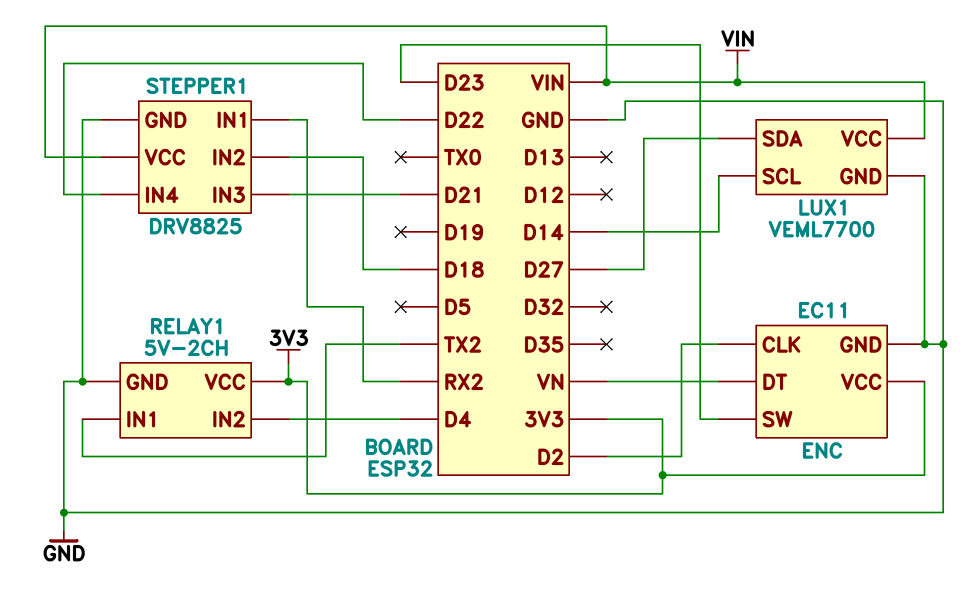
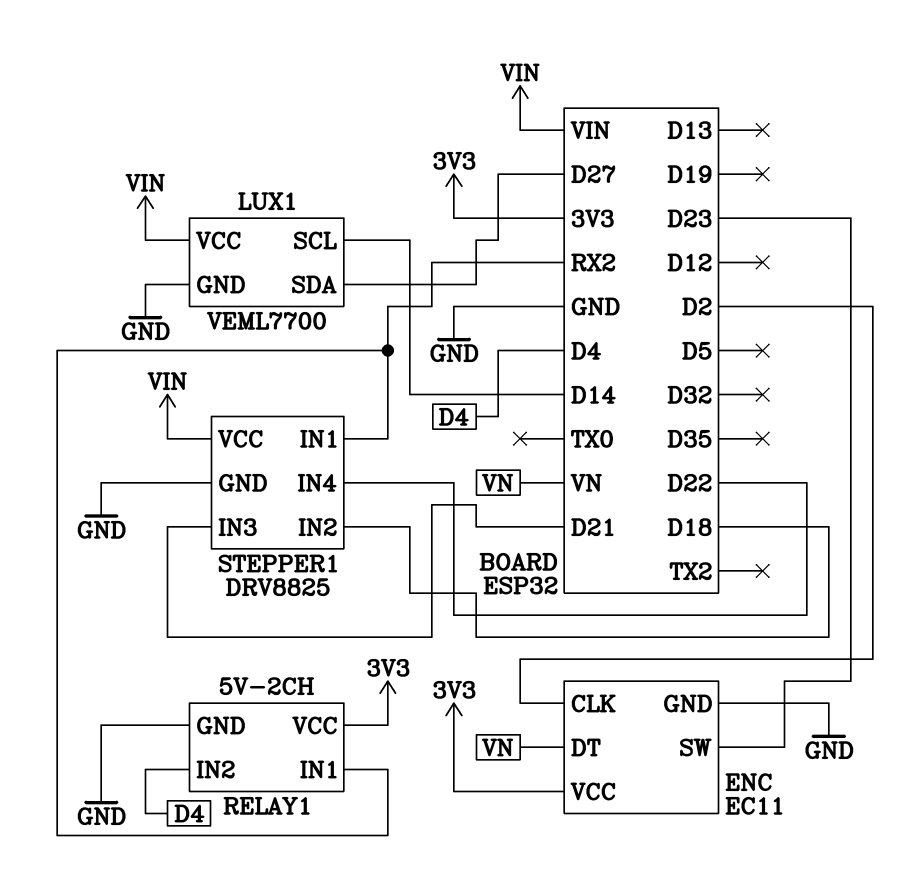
RELAY1 pin IN1: TX2 -> RX2

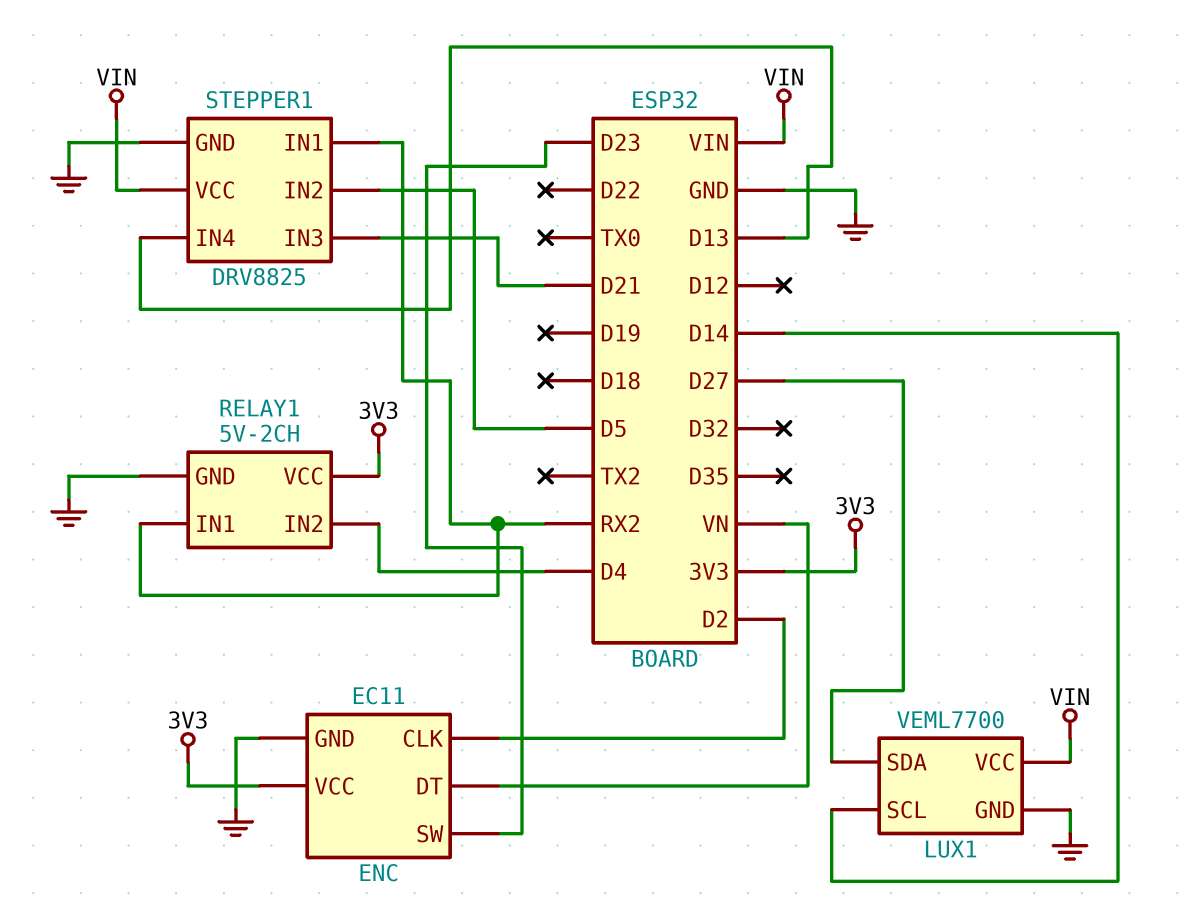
STEPPER1 pin IN2: D18 -> D5
STEPPER1 pin IN4: D22 -> D13

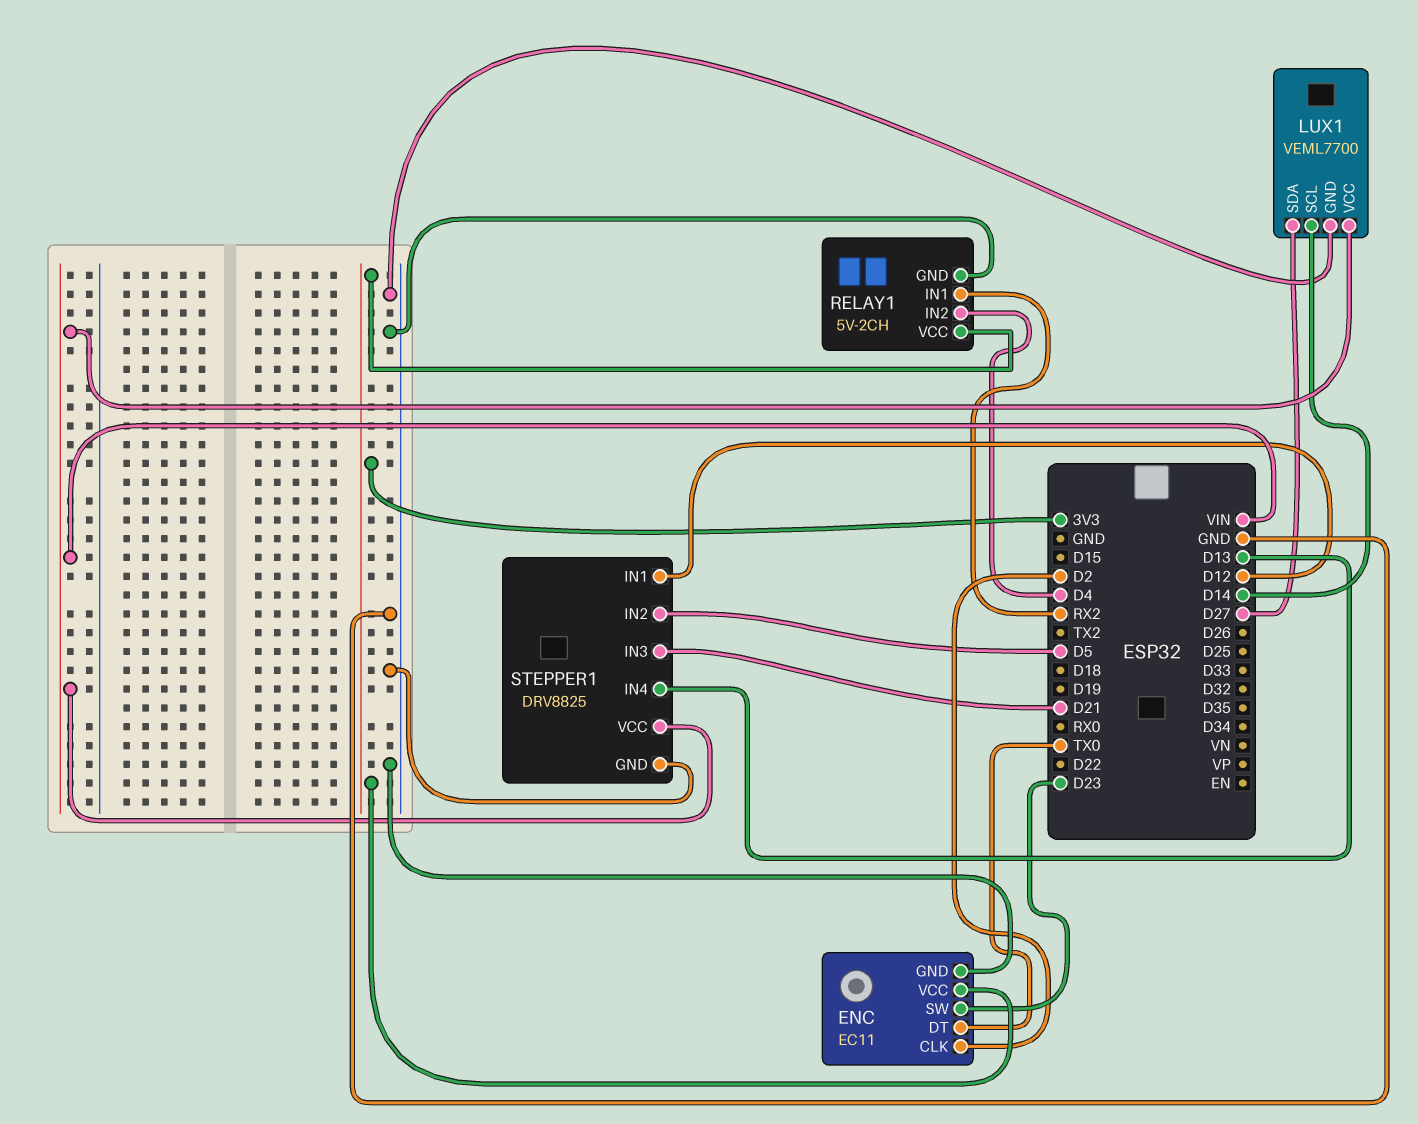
ENC pin DT: VN -> TX0
STEPPER1 pin IN1: RX2 -> D12

